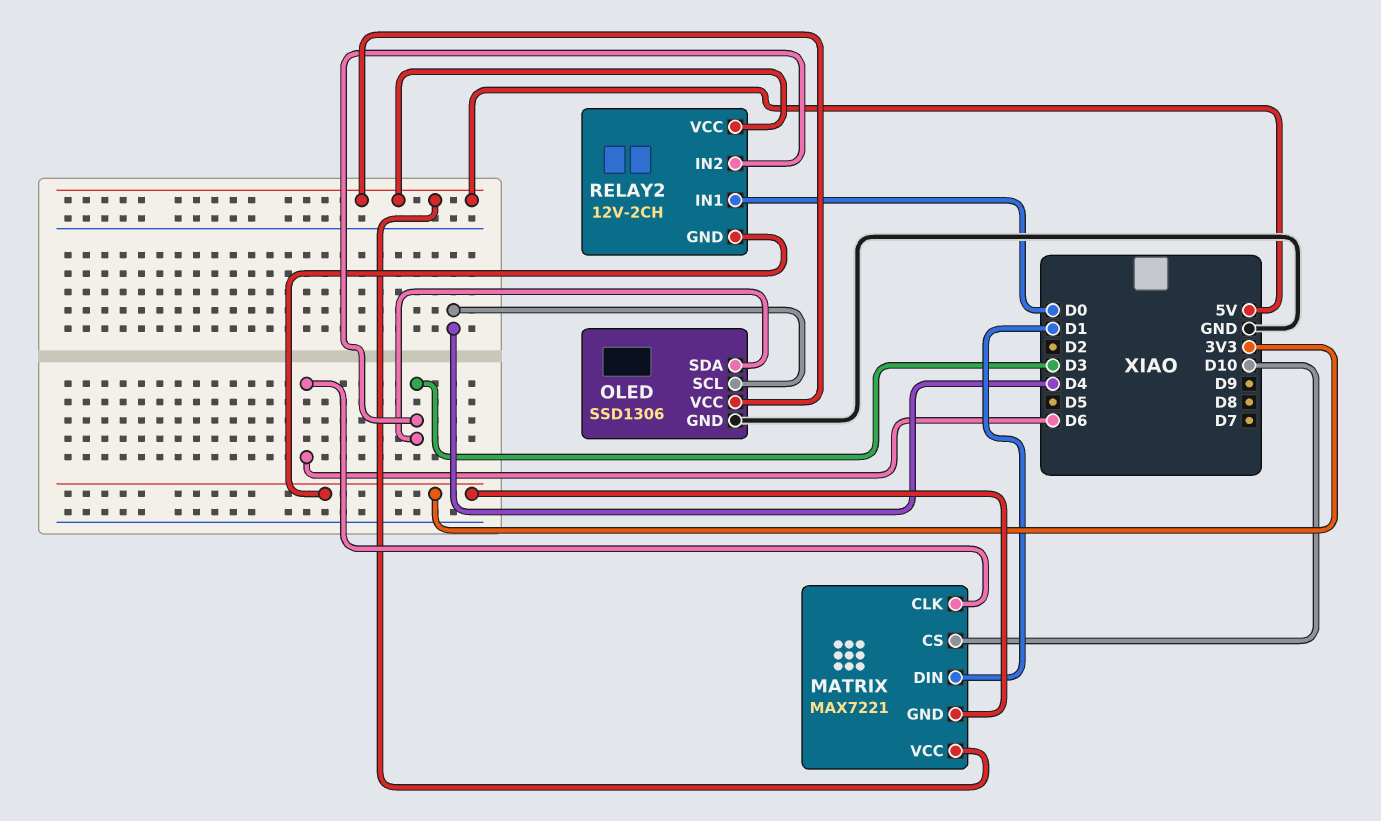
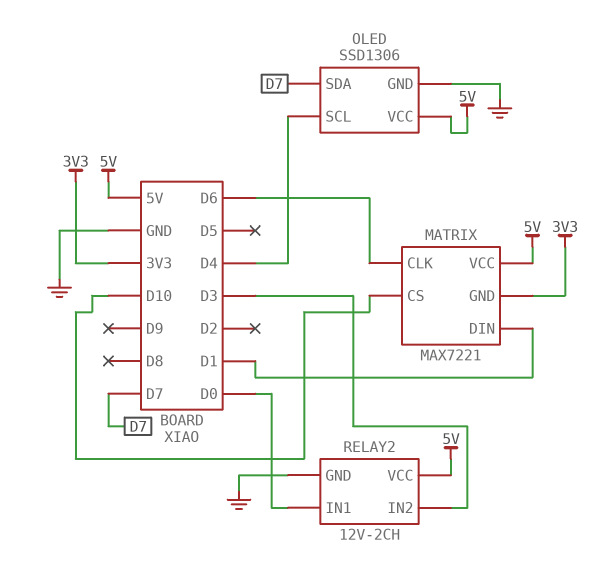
OLED pin SDA: D3 -> D7
RELAY2 pin GND: 3V3 -> GND

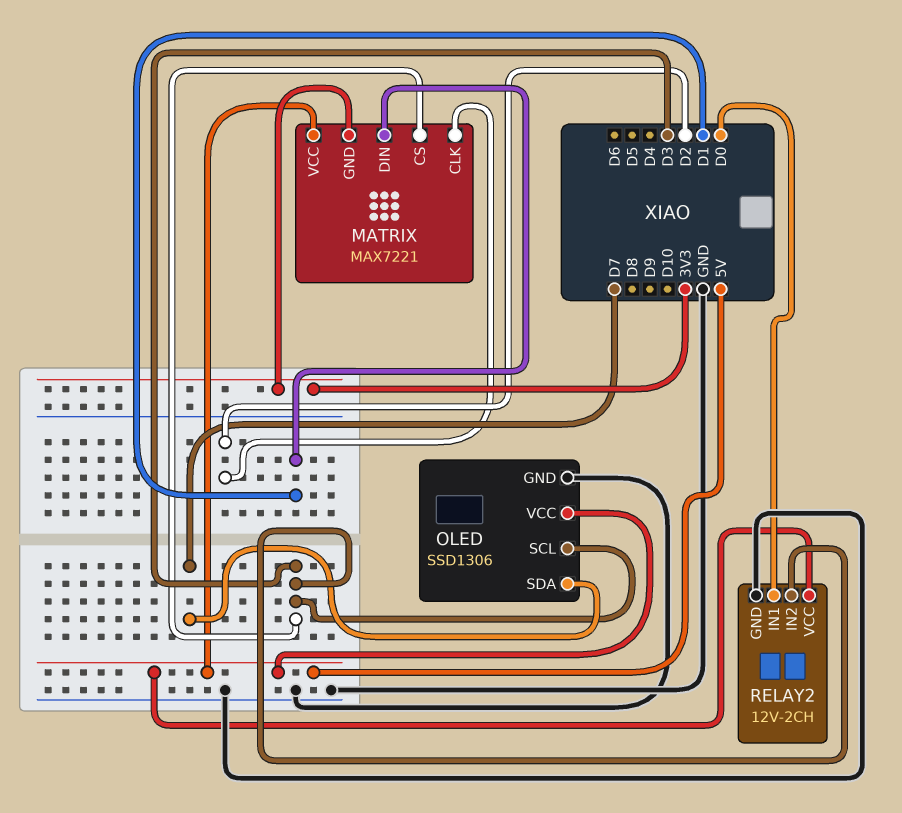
MATRIX pin CLK: D6 -> D2
MATRIX pin CS: D10 -> D3
OLED pin SCL: D4 -> D3

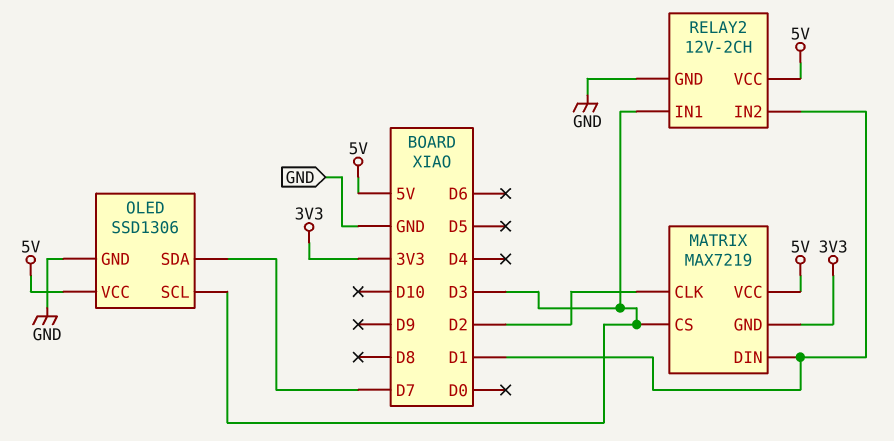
MATRIX: MAX7221 -> MAX7219
RELAY2 pin IN1: D0 -> D3
RELAY2 pin IN2: D3 -> D1

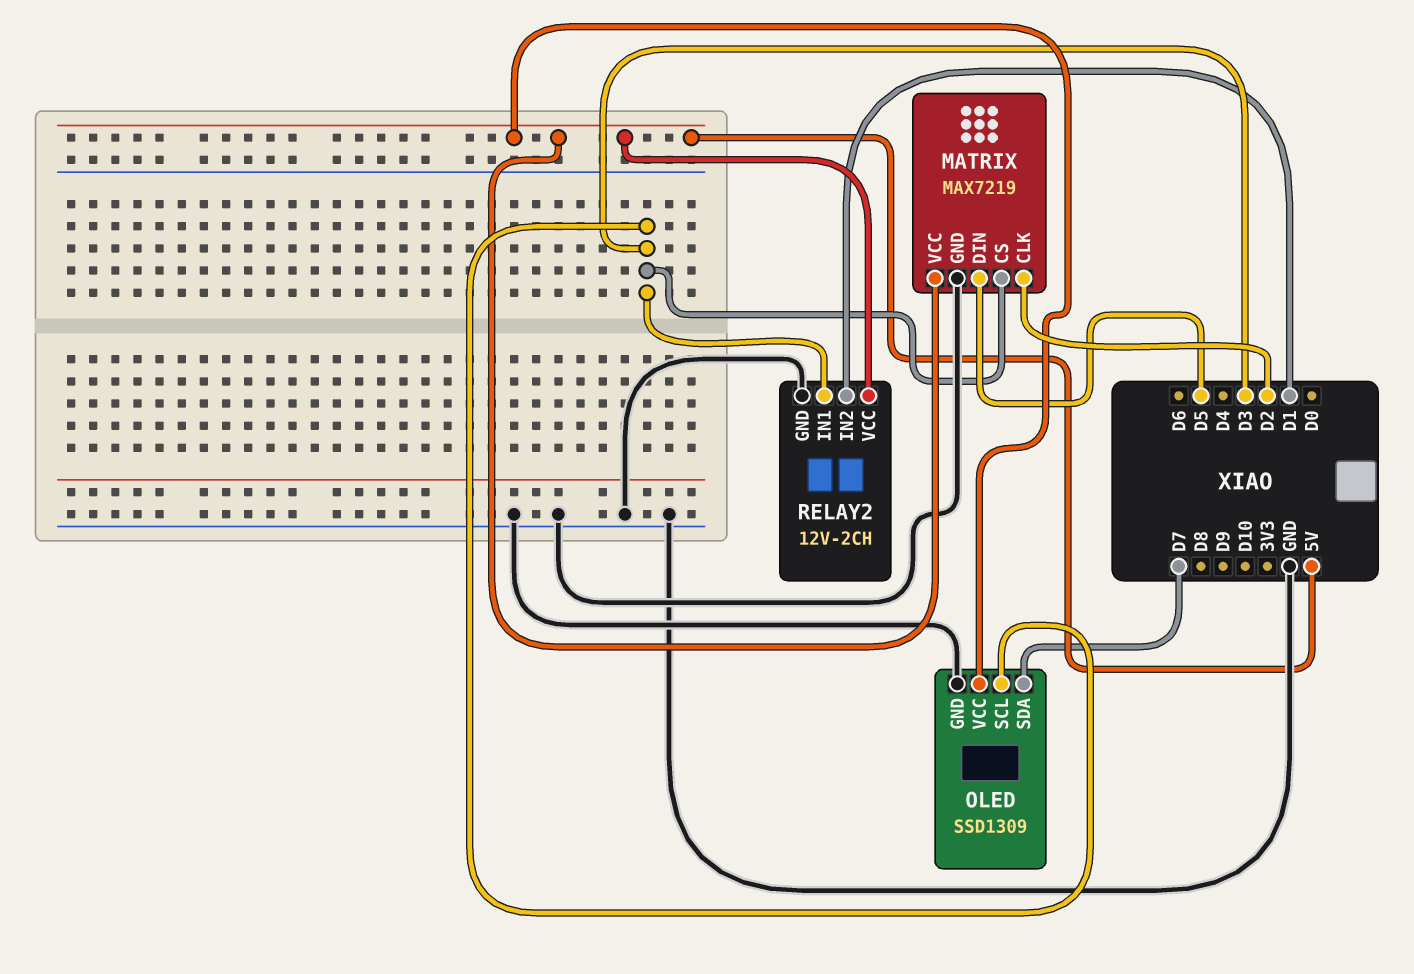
MATRIX pin DIN: D1 -> D5
MATRIX pin GND: 3V3 -> GND
OLED: SSD1306 -> SSD1309

